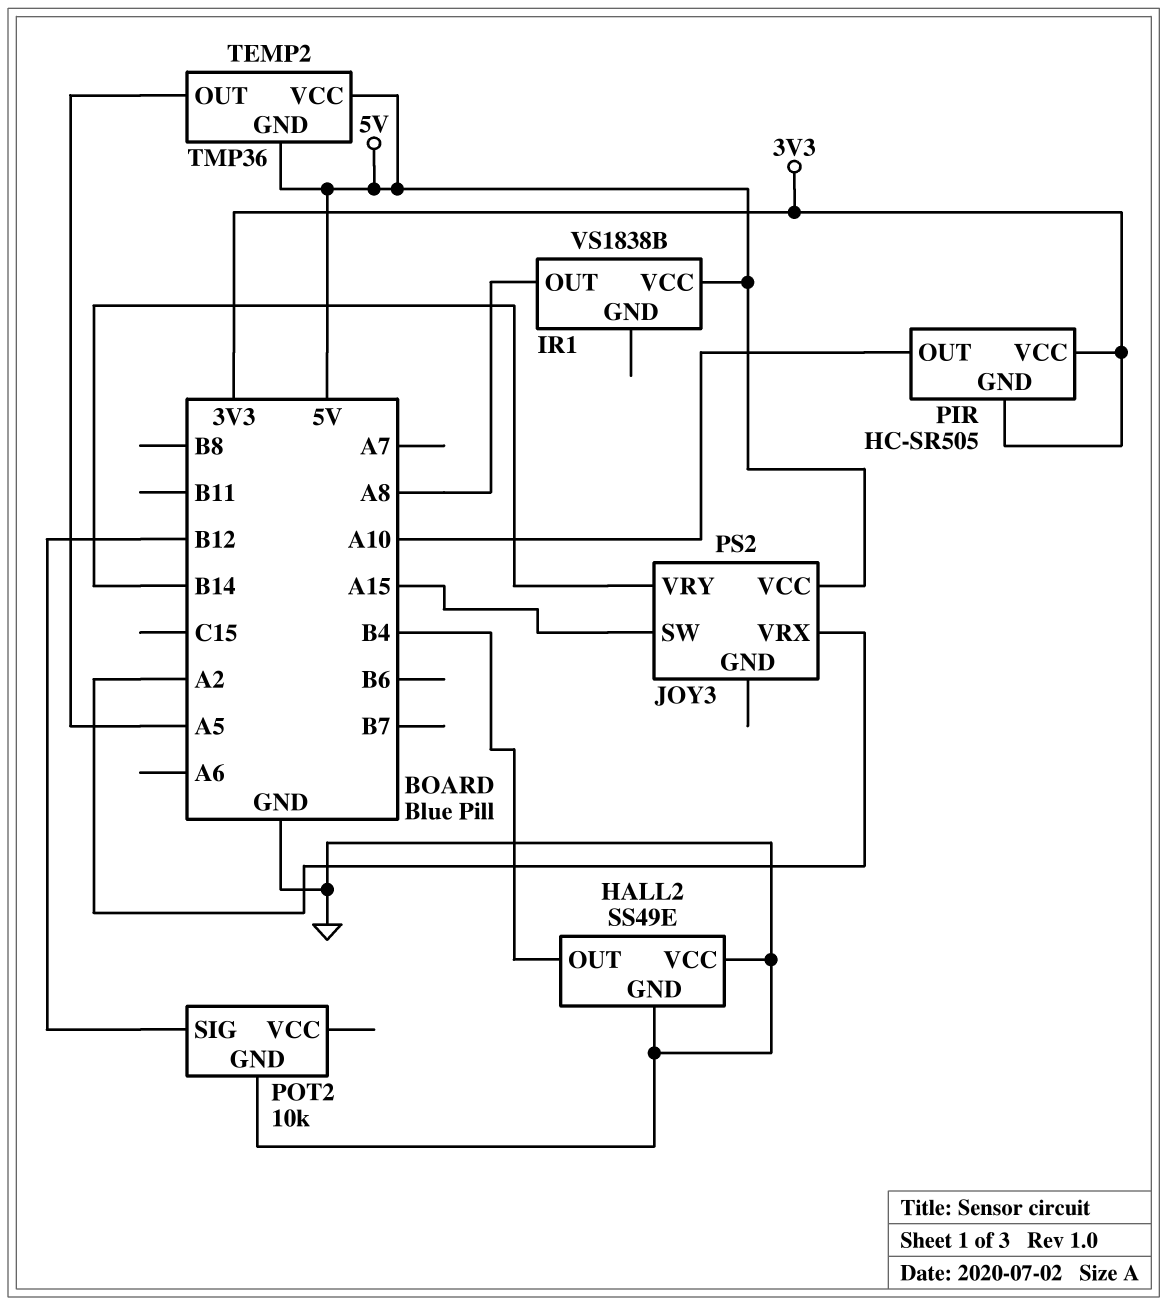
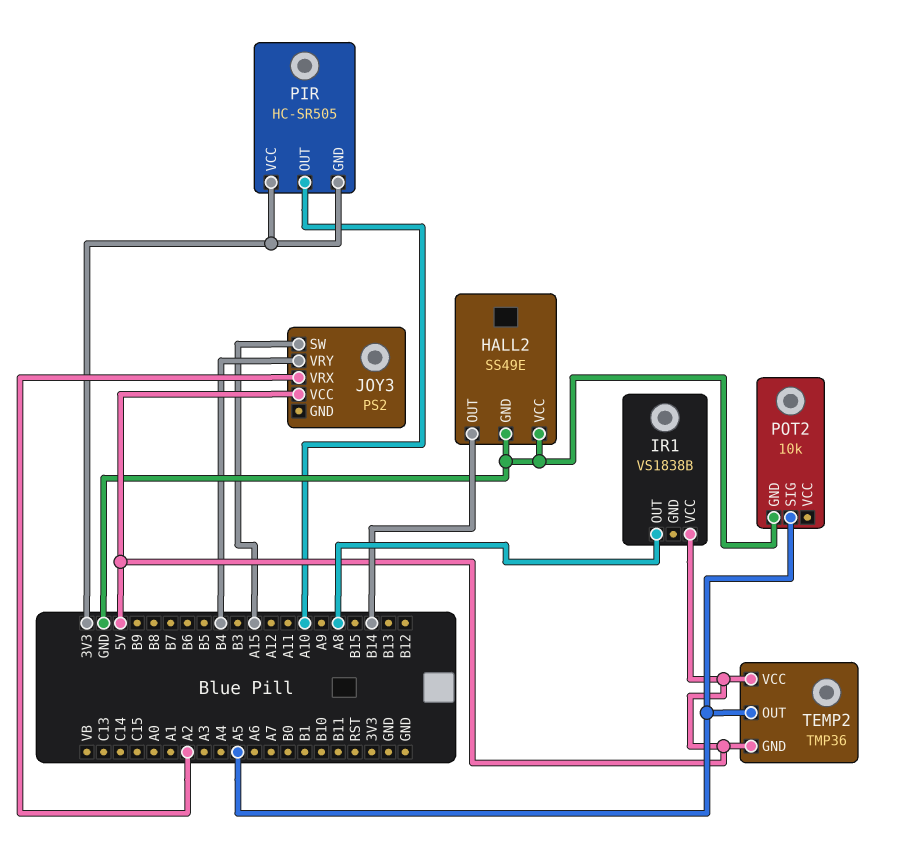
HALL2 pin OUT: B4 -> B14
JOY3 pin VRY: B14 -> B4
POT2 pin SIG: B12 -> A5

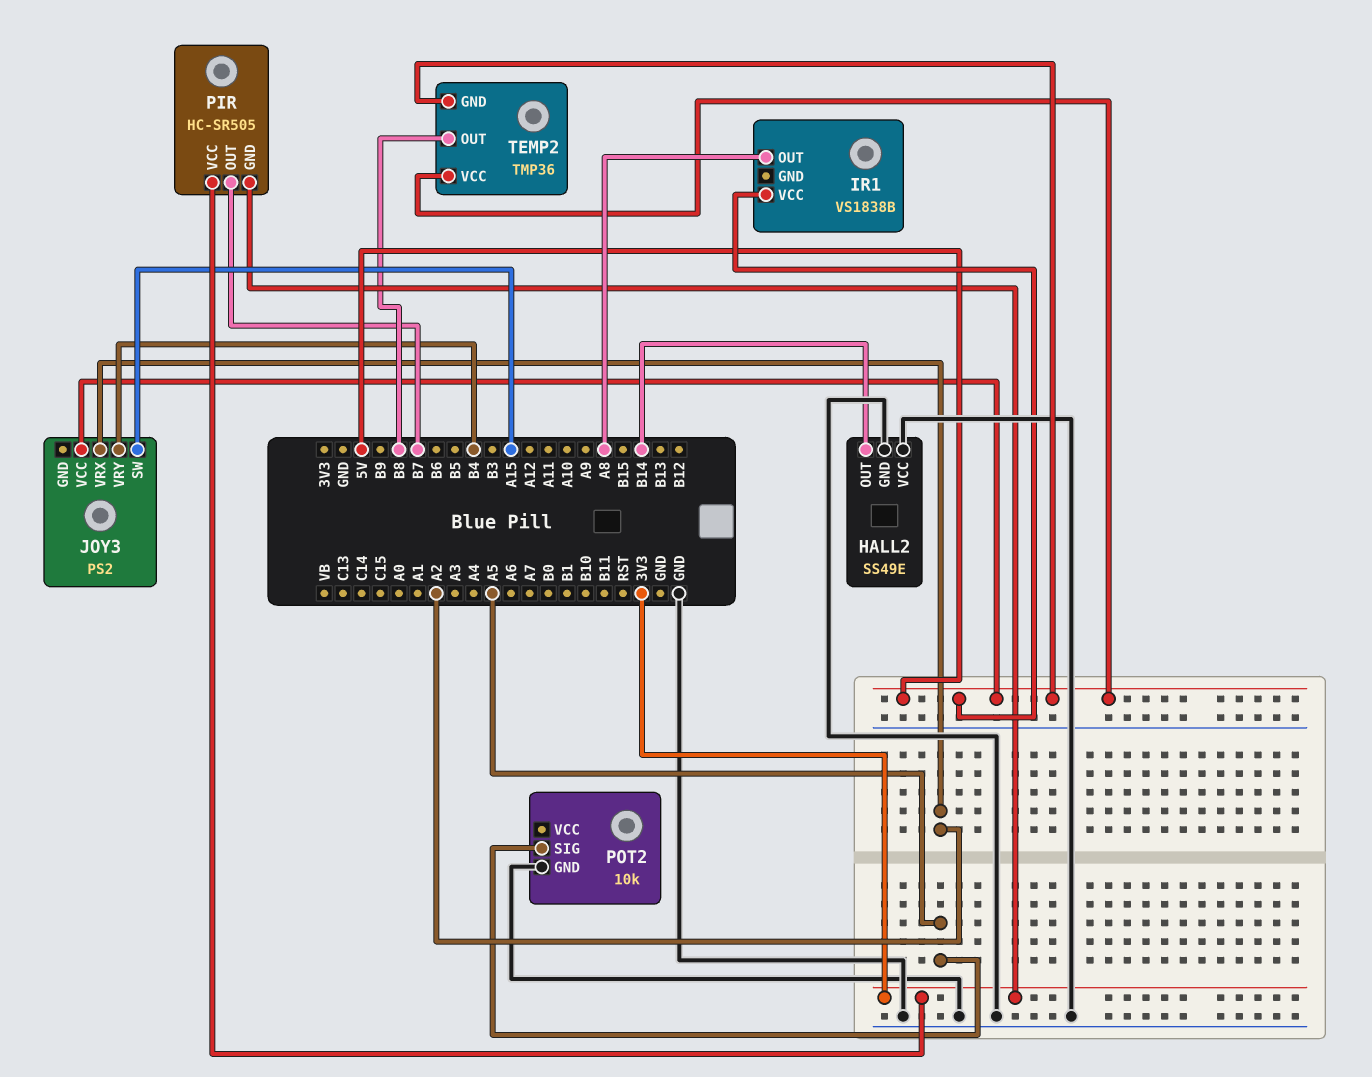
PIR pin OUT: A10 -> B7
TEMP2 pin OUT: A5 -> B8

